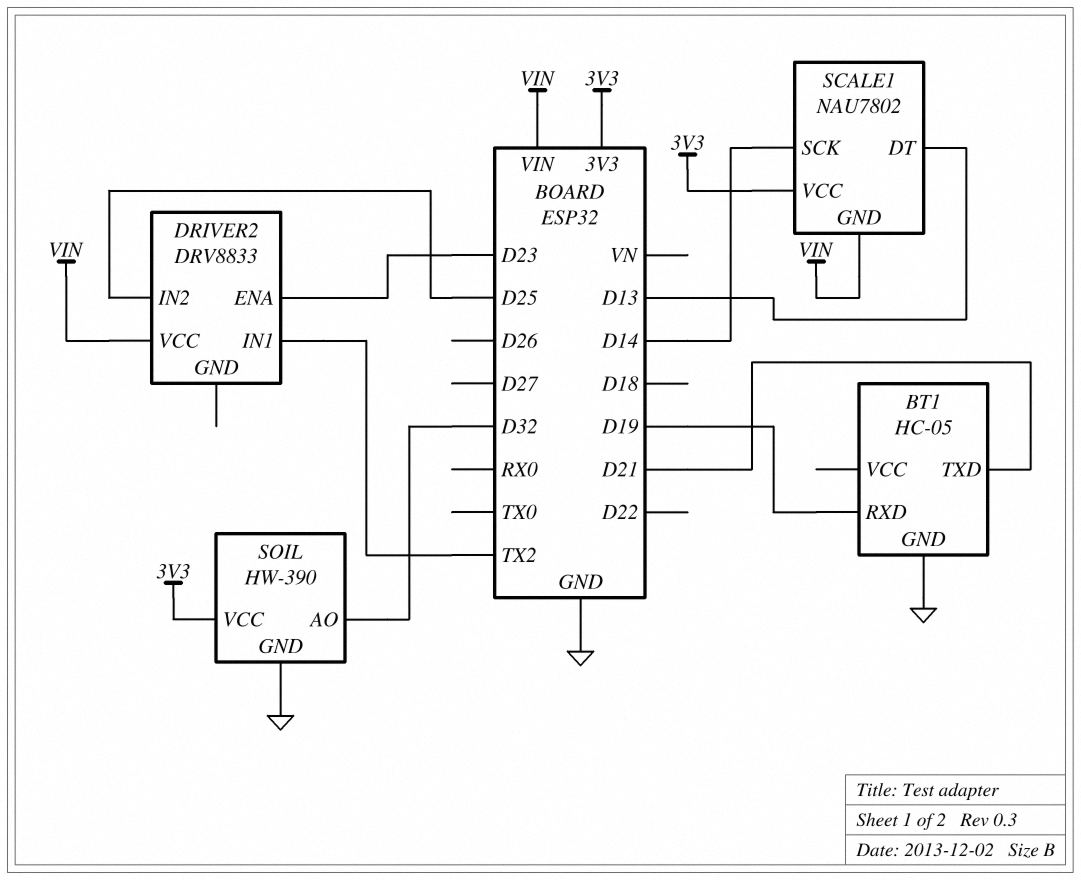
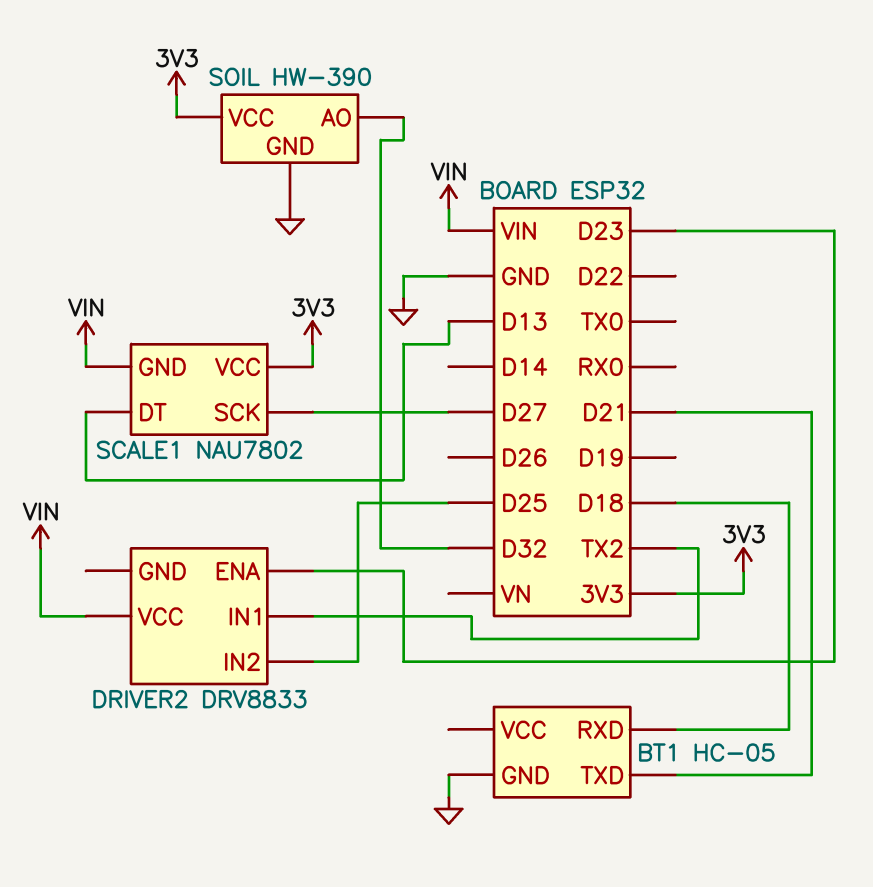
BT1 pin RXD: D19 -> D18
SCALE1 pin SCK: D14 -> D27

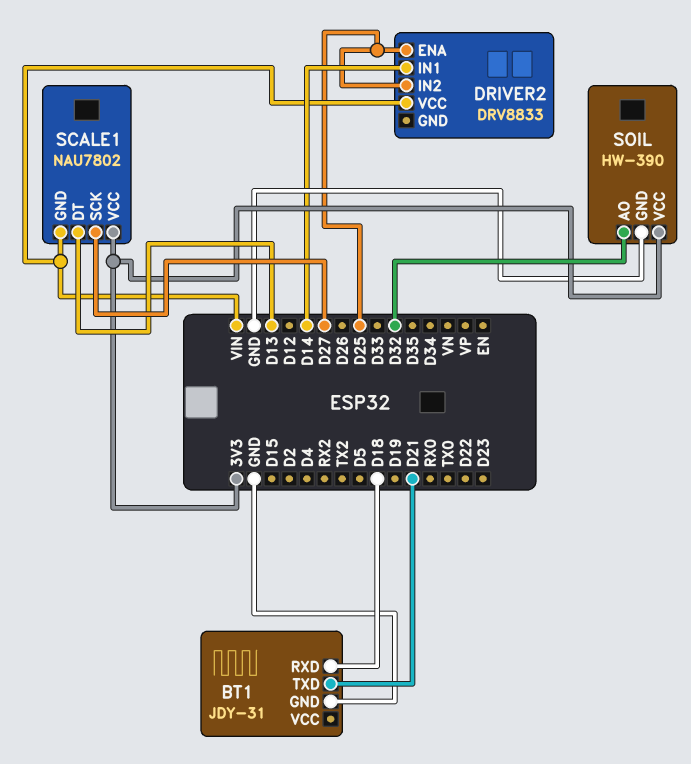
BT1: HC-05 -> JDY-31
DRIVER2 pin ENA: D23 -> D25
DRIVER2 pin IN1: TX2 -> D14

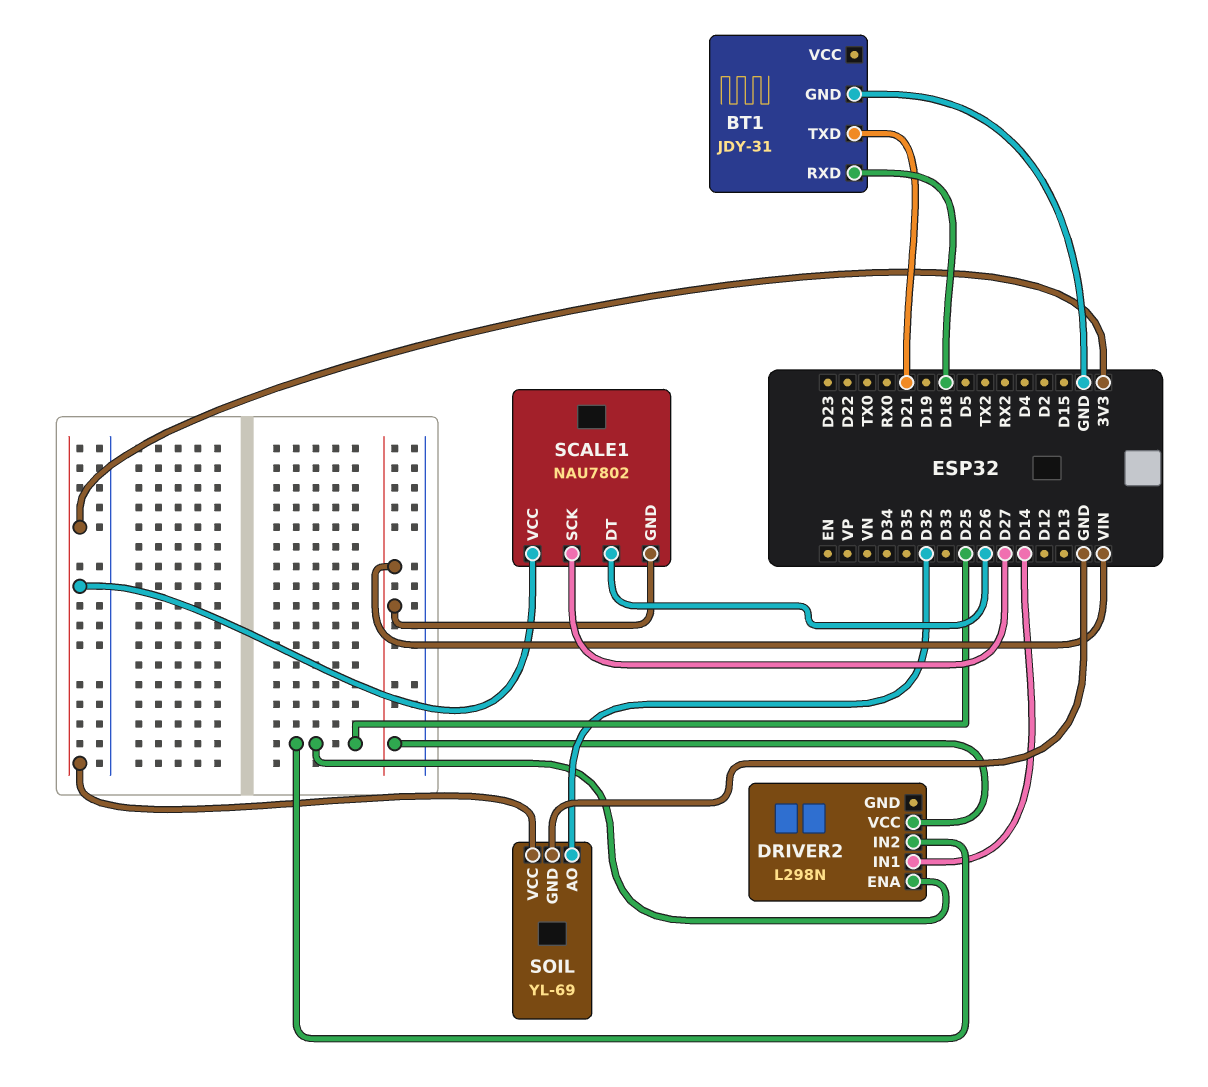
DRIVER2: DRV8833 -> L298N
SCALE1 pin DT: D13 -> D26
SOIL: HW-390 -> YL-69

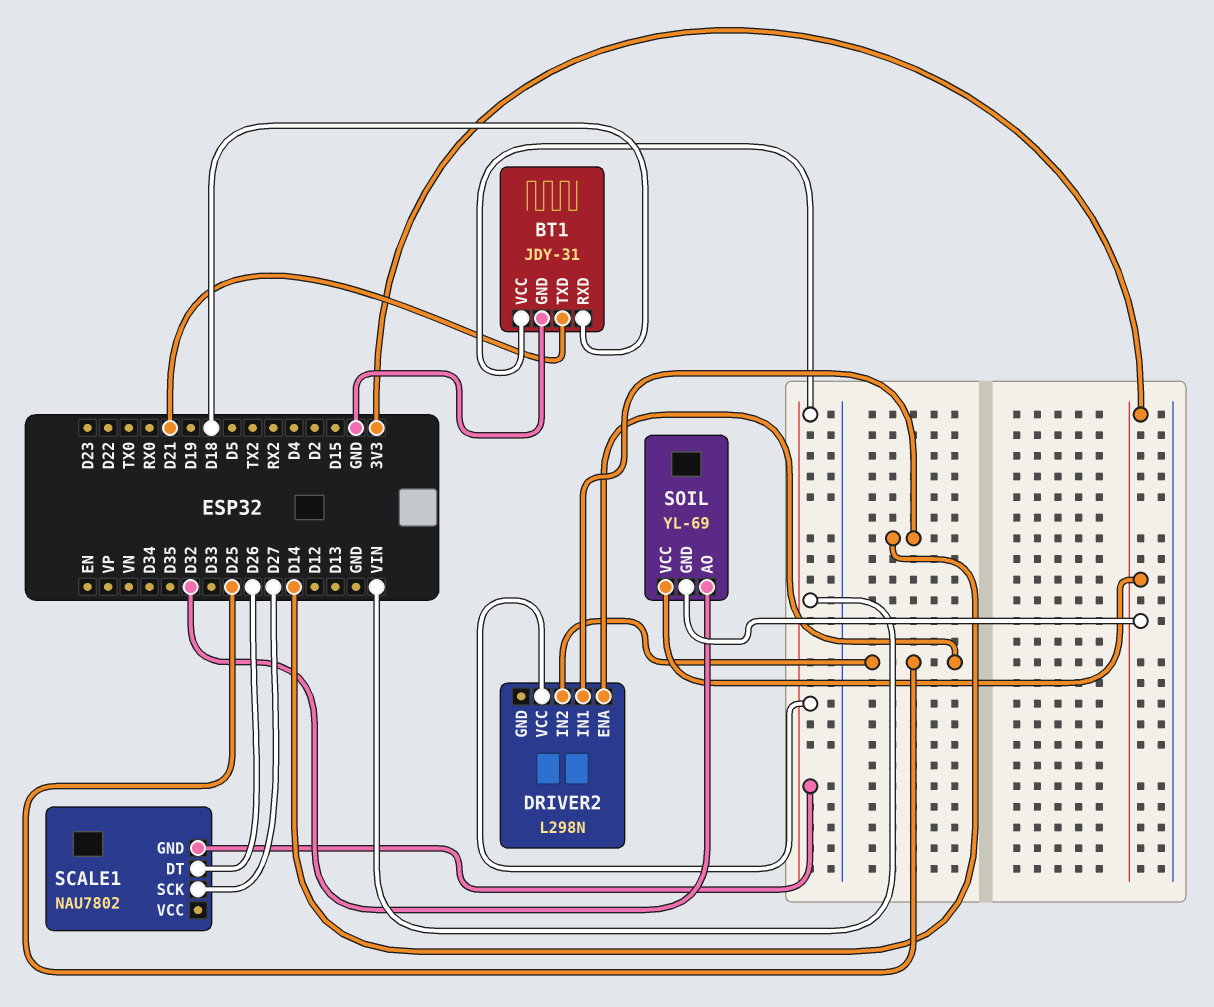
BT1 pin VCC: none -> VIN
SCALE1 pin VCC: 3V3 -> none
SOIL pin GND: GND -> 3V3

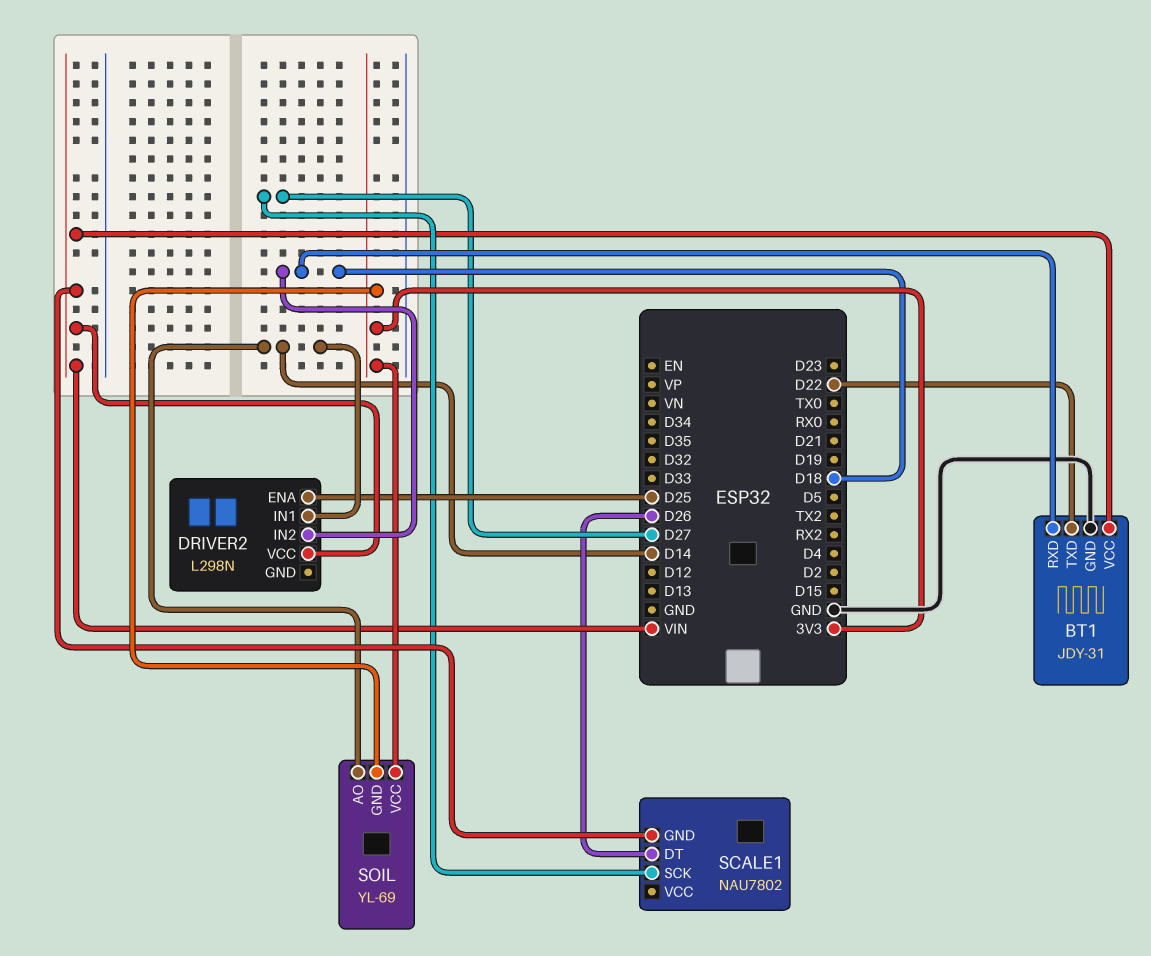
BT1 pin TXD: D21 -> D22
DRIVER2 pin IN2: D25 -> D18
SOIL pin AO: D32 -> D14

